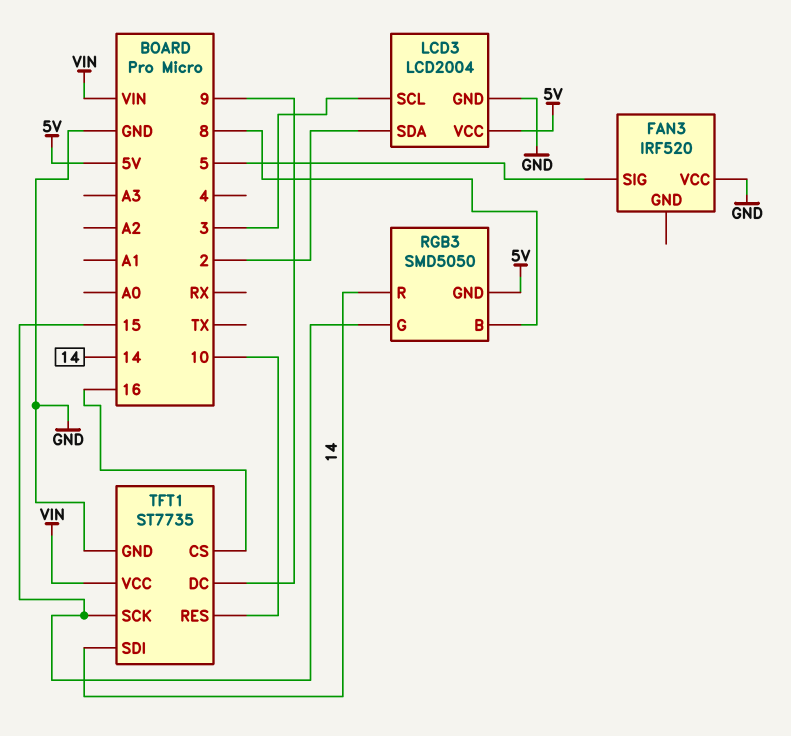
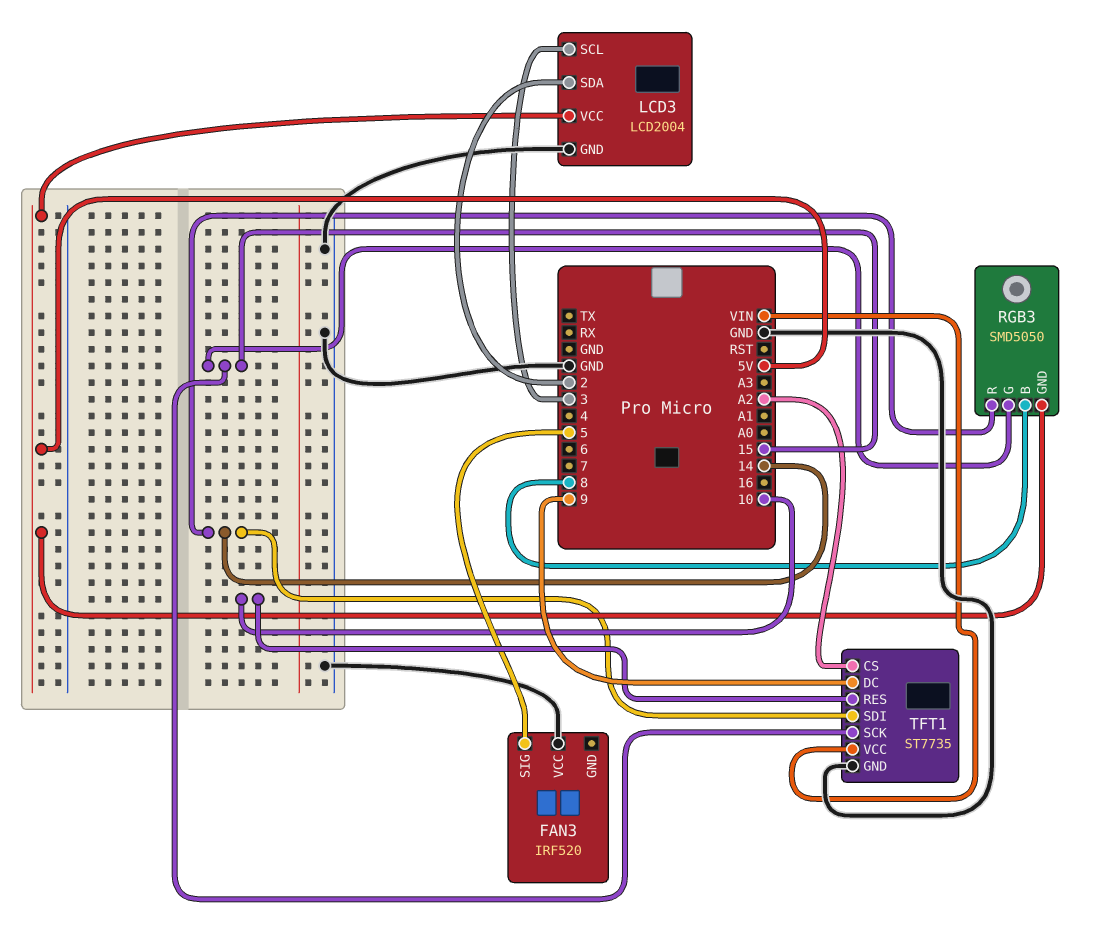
TFT1 pin CS: 16 -> A2

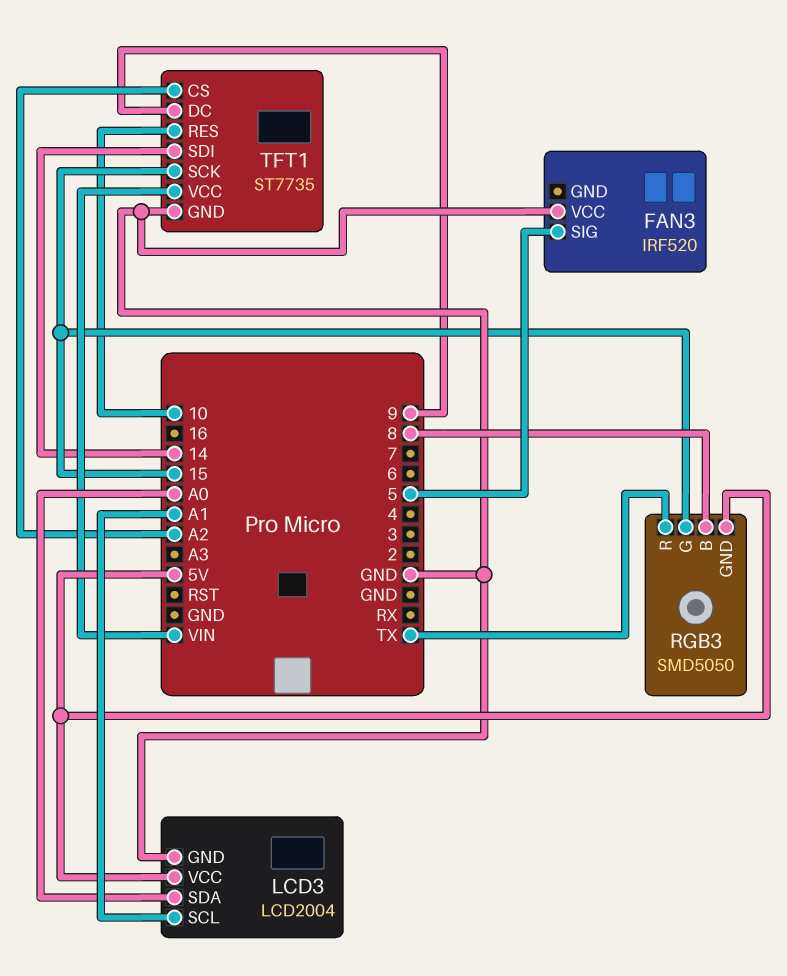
LCD3 pin SCL: 3 -> A1
LCD3 pin SDA: 2 -> A0
RGB3 pin R: 14 -> TX

